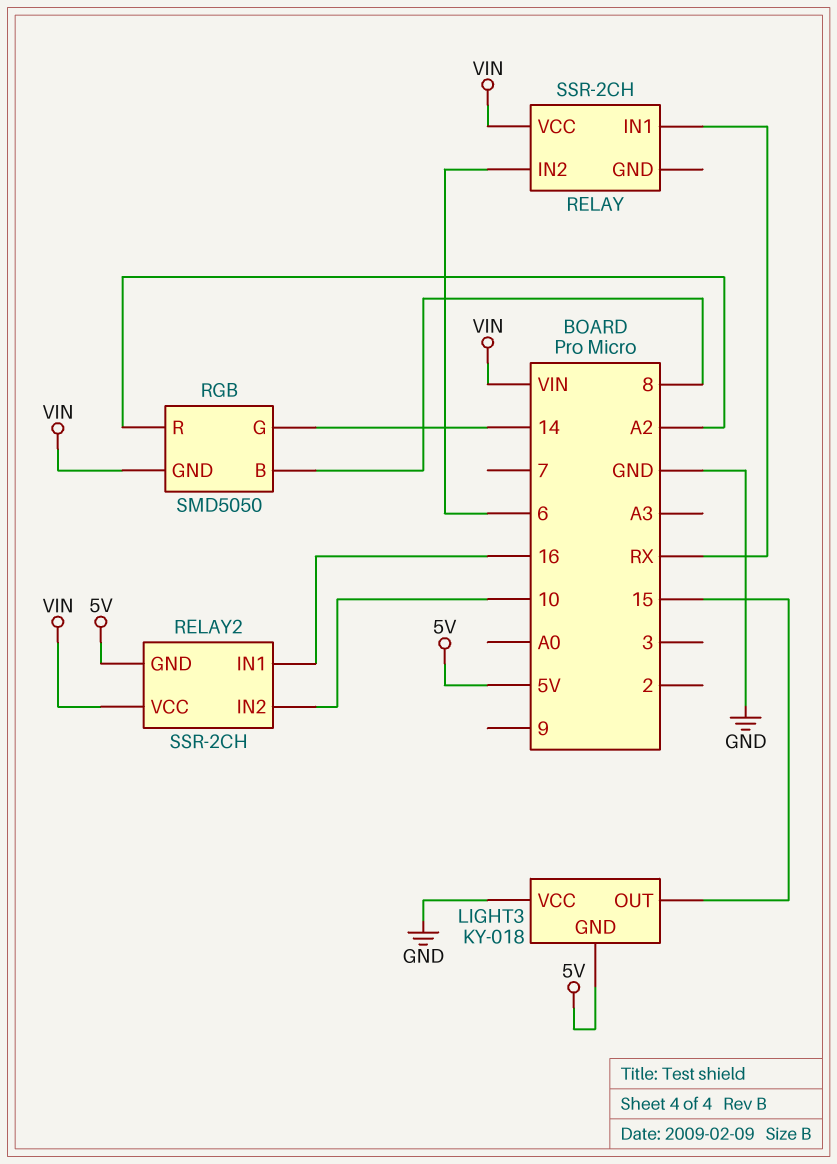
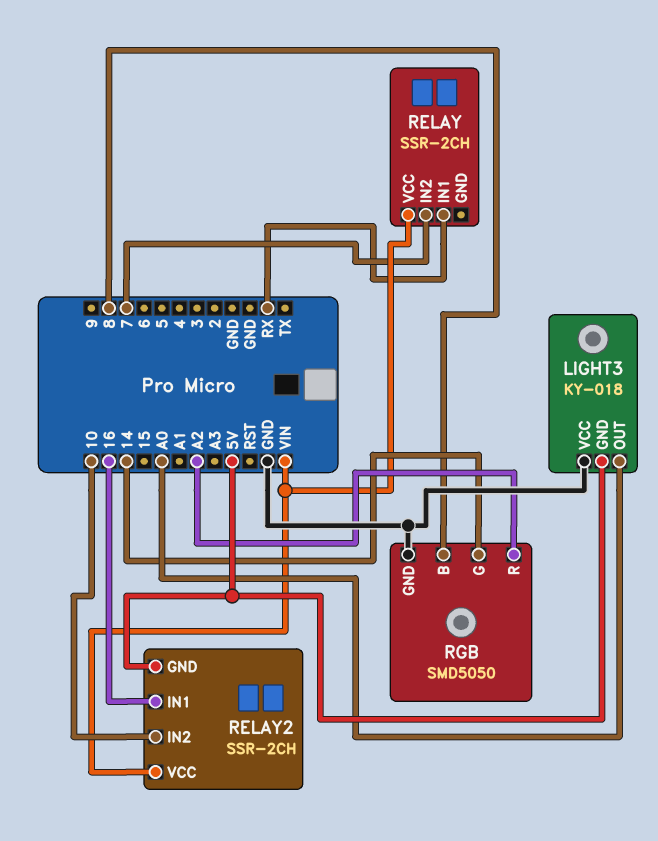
LIGHT3 pin OUT: 15 -> A0
RELAY pin IN2: 6 -> 7
RGB pin GND: VIN -> GND

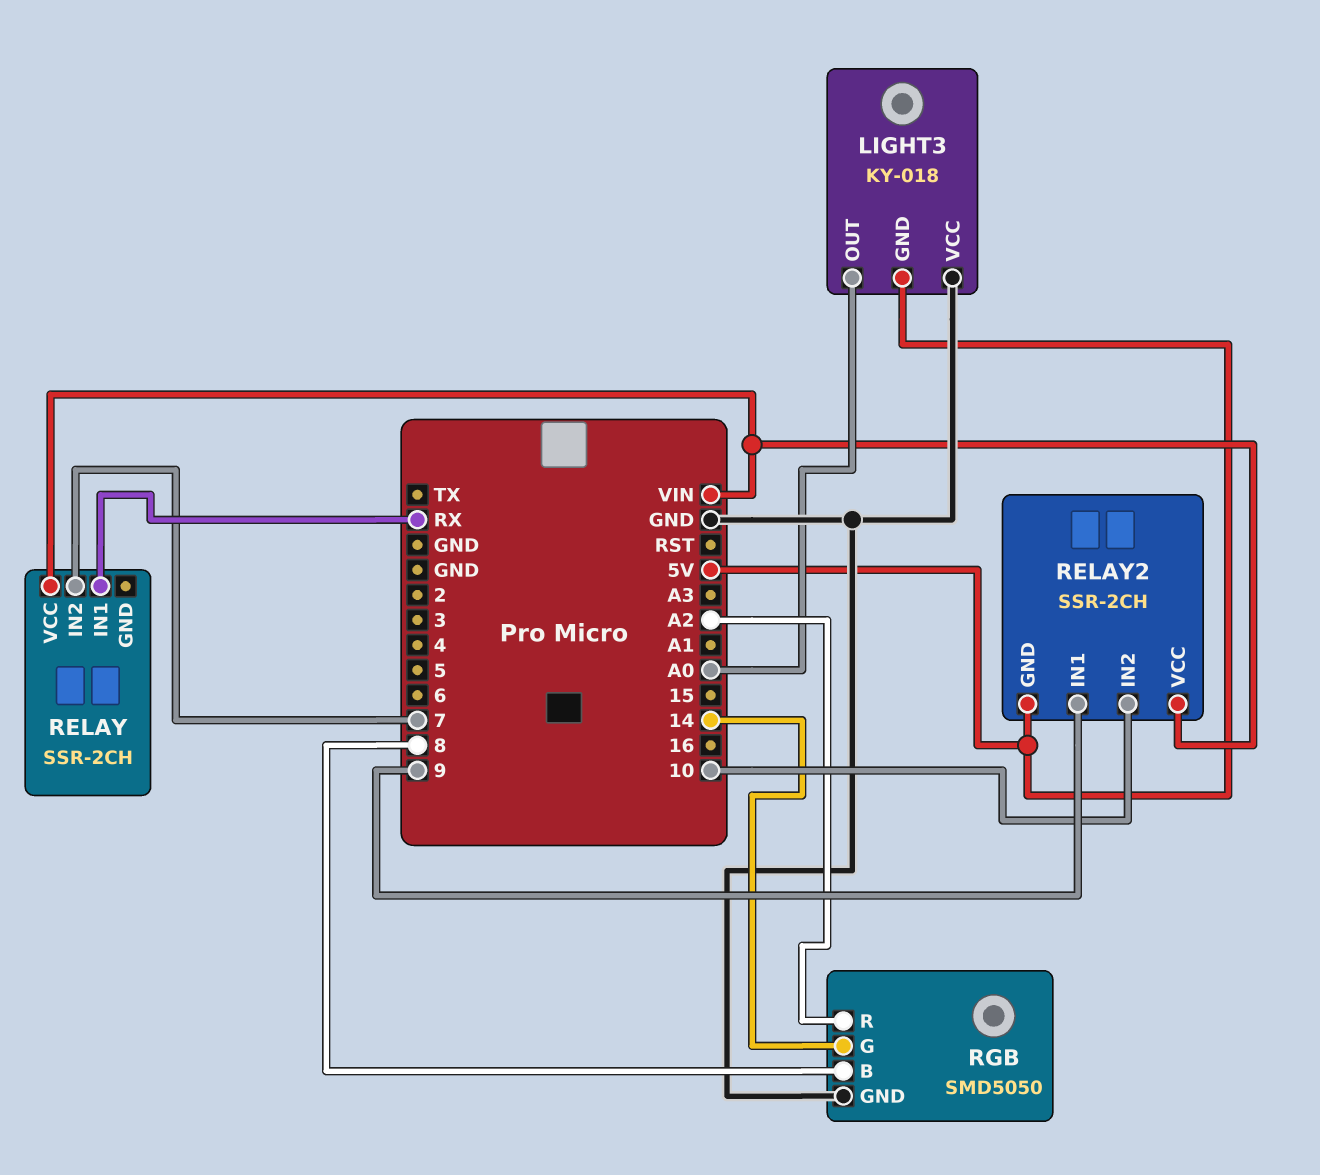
RELAY2 pin IN1: 16 -> 9

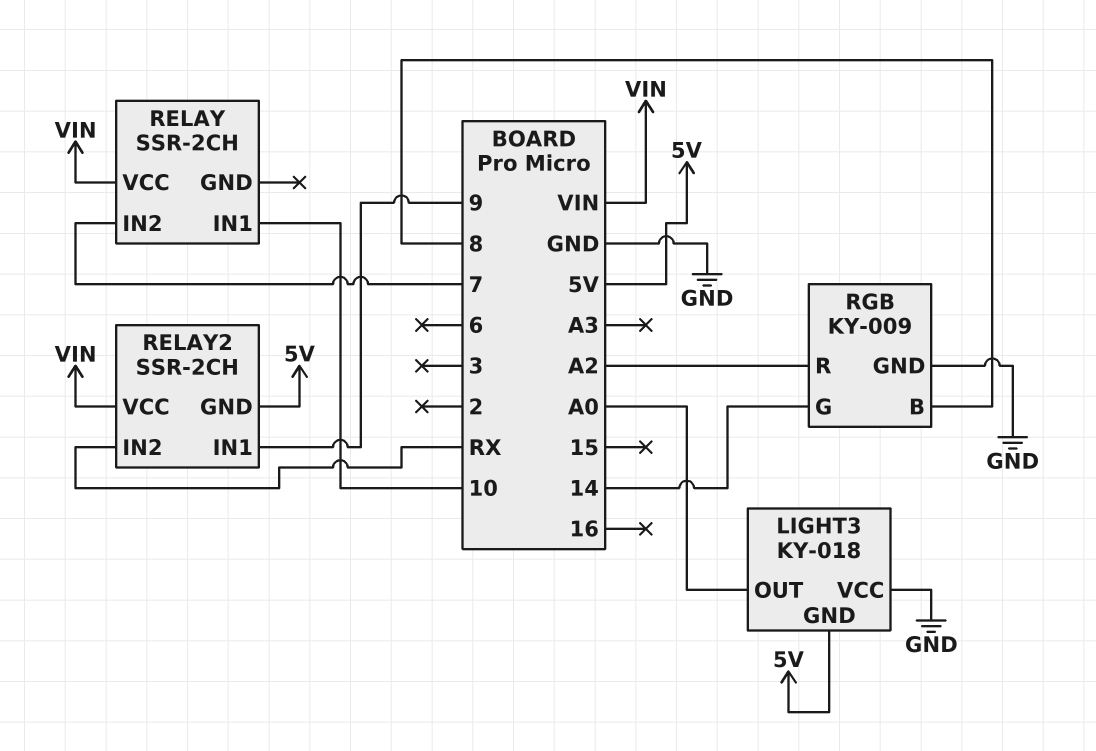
RELAY pin IN1: RX -> 10
RELAY2 pin IN2: 10 -> RX
RGB: SMD5050 -> KY-009

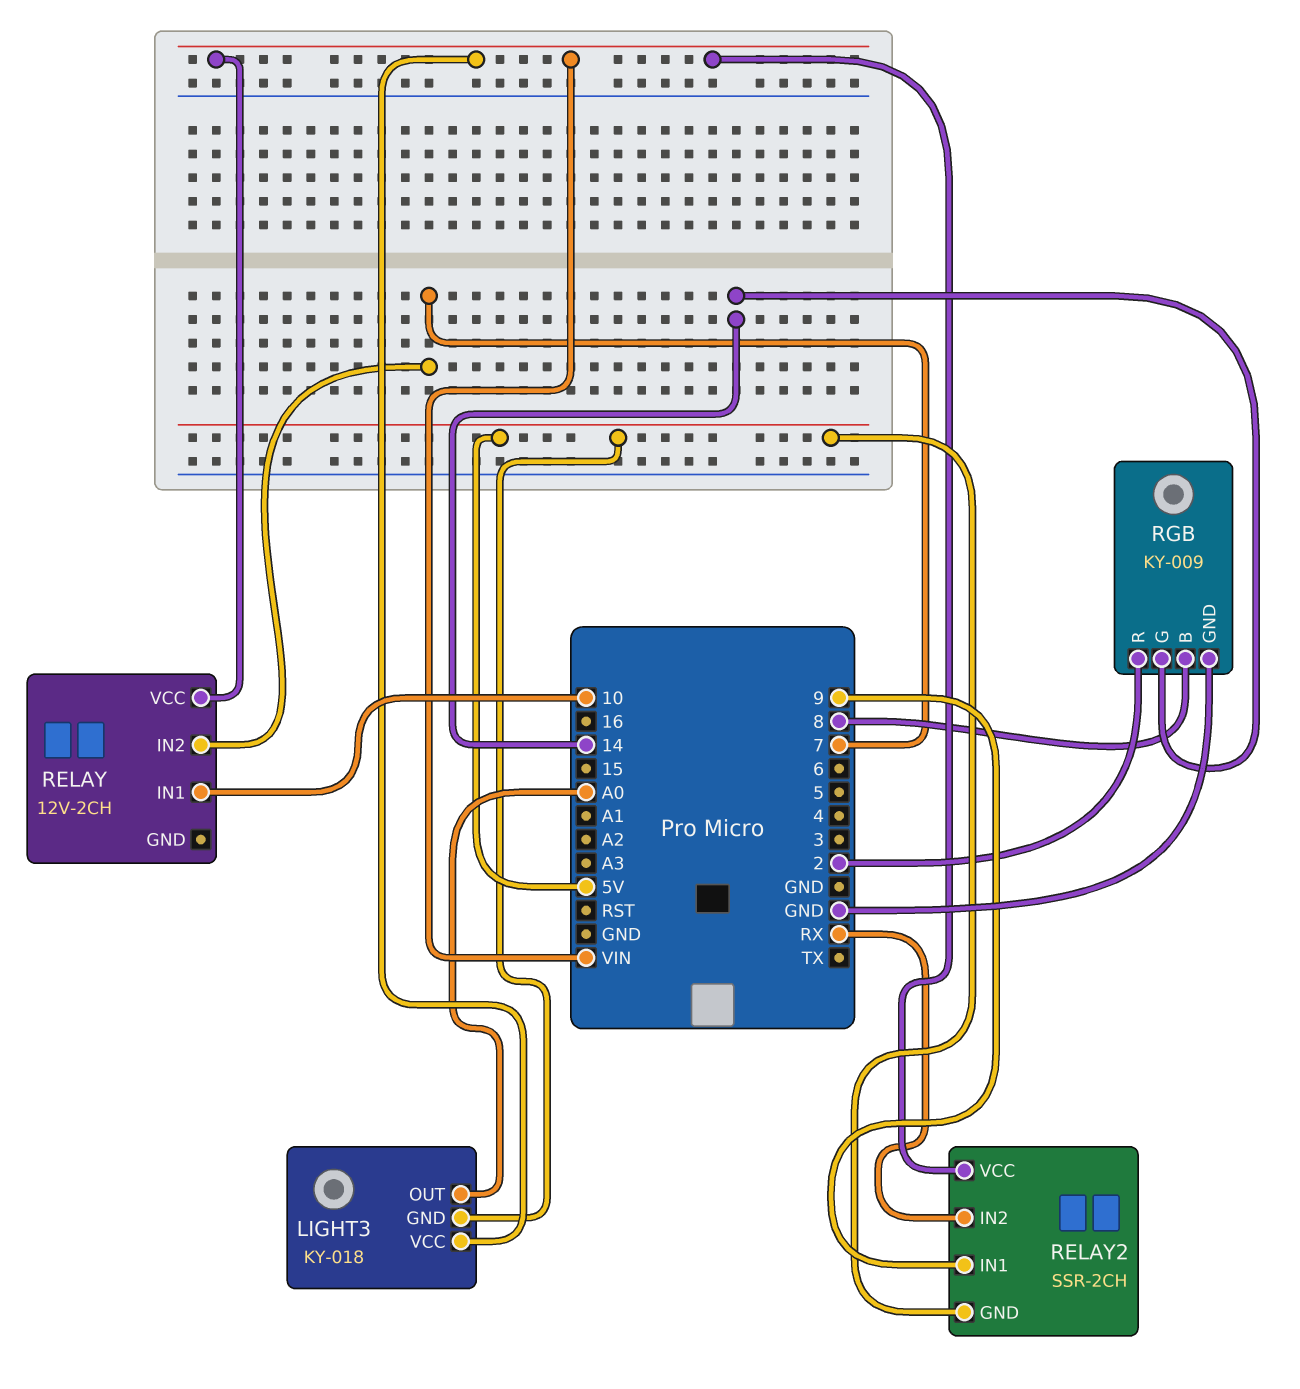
LIGHT3 pin VCC: GND -> VIN
RELAY: SSR-2CH -> 12V-2CH
RGB pin R: A2 -> 2

